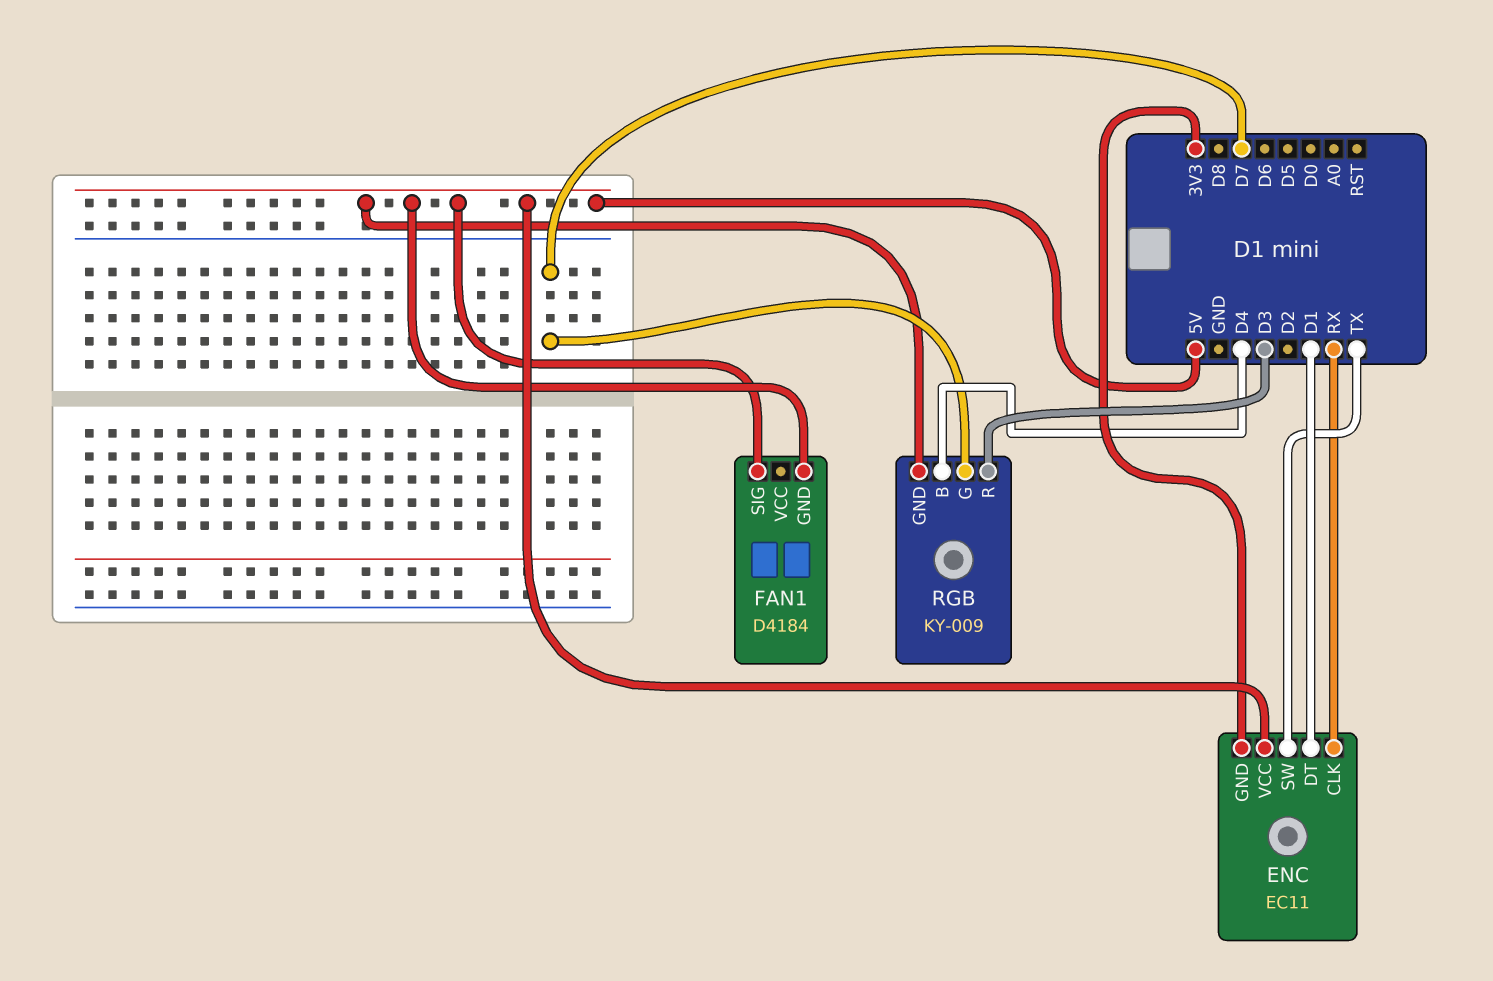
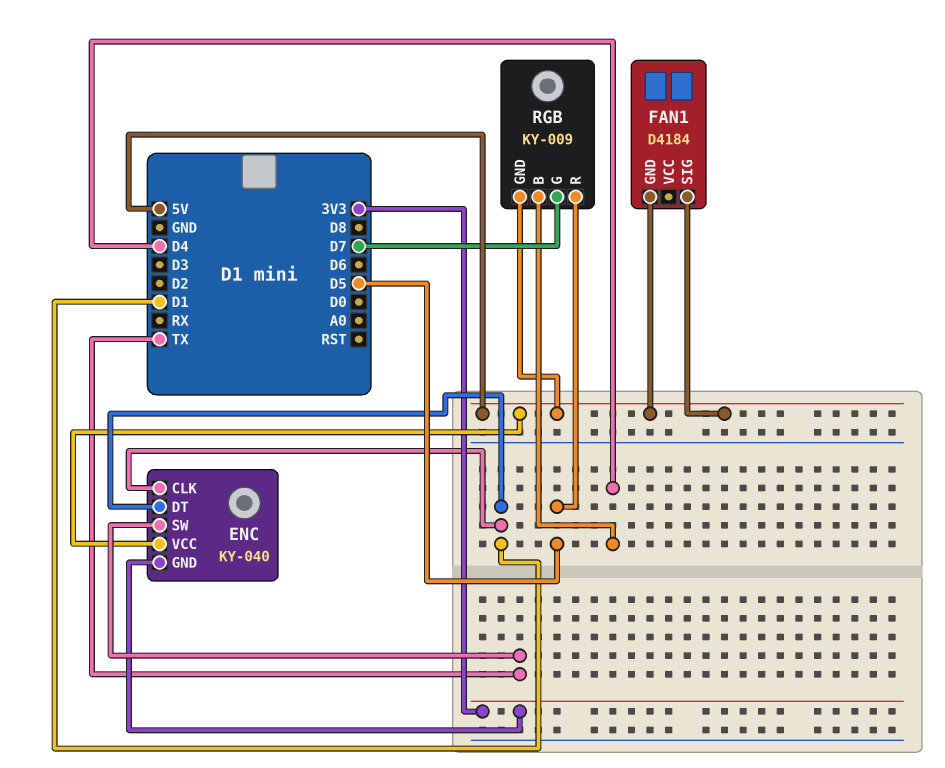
ENC: EC11 -> KY-040
ENC pin CLK: RX -> D1
RGB pin R: D3 -> D5

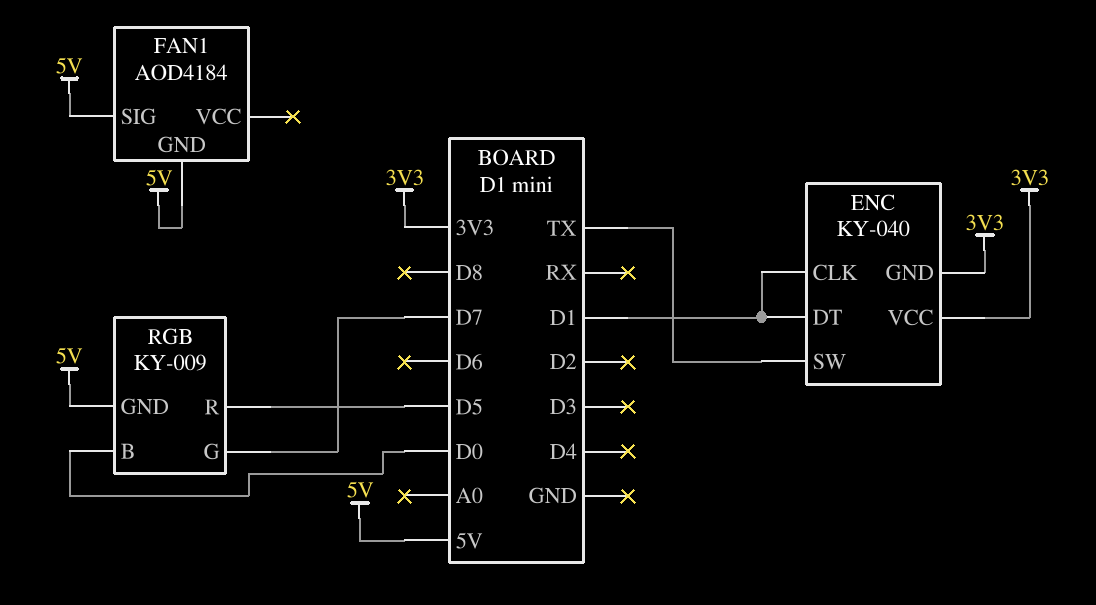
ENC pin VCC: 5V -> 3V3
FAN1: D4184 -> AOD4184
RGB pin B: D4 -> D0

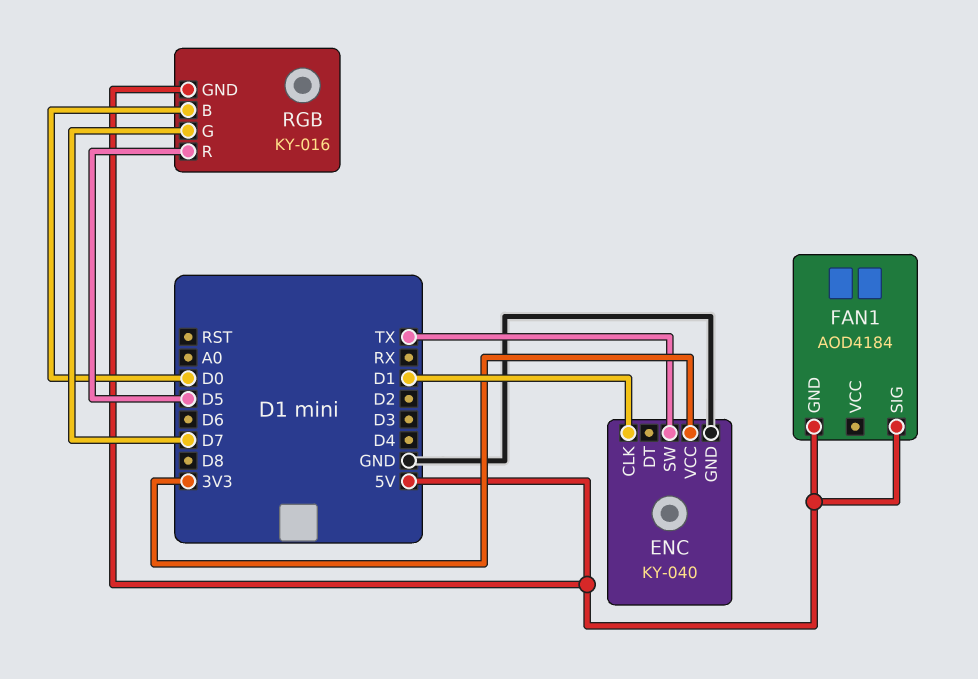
ENC pin DT: D1 -> none
ENC pin GND: 3V3 -> GND
RGB: KY-009 -> KY-016

